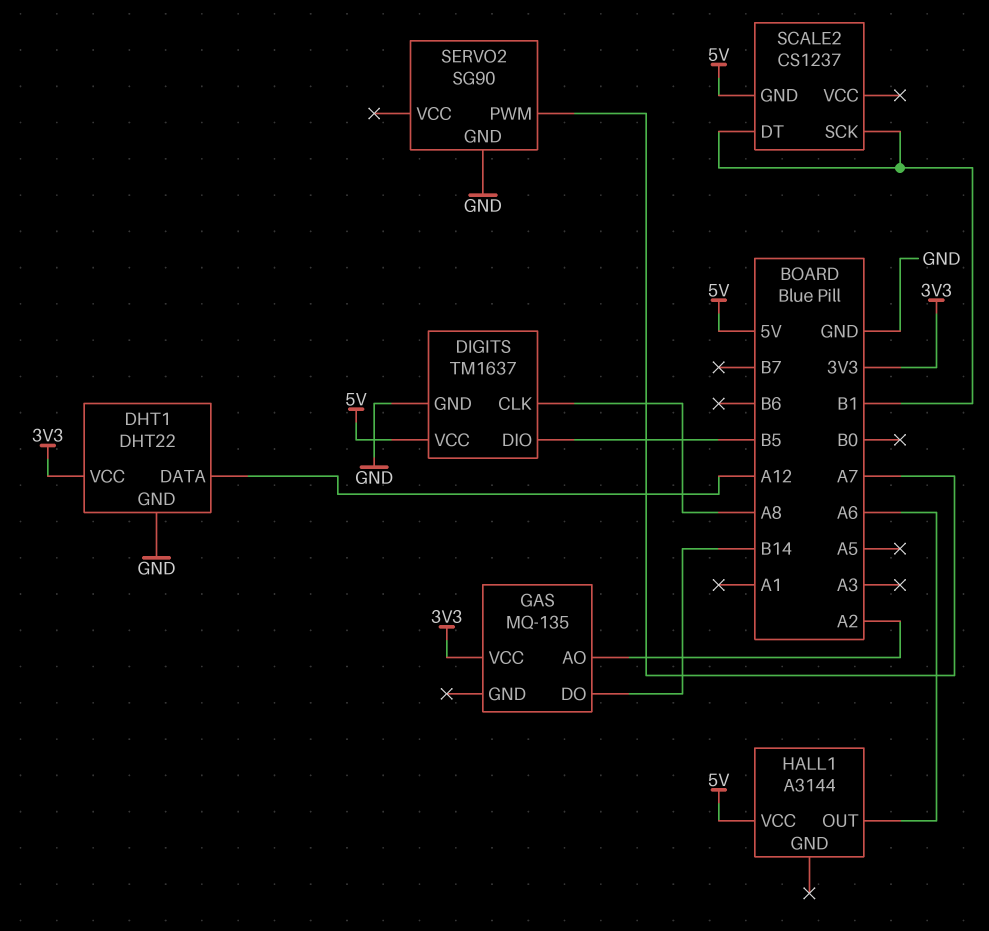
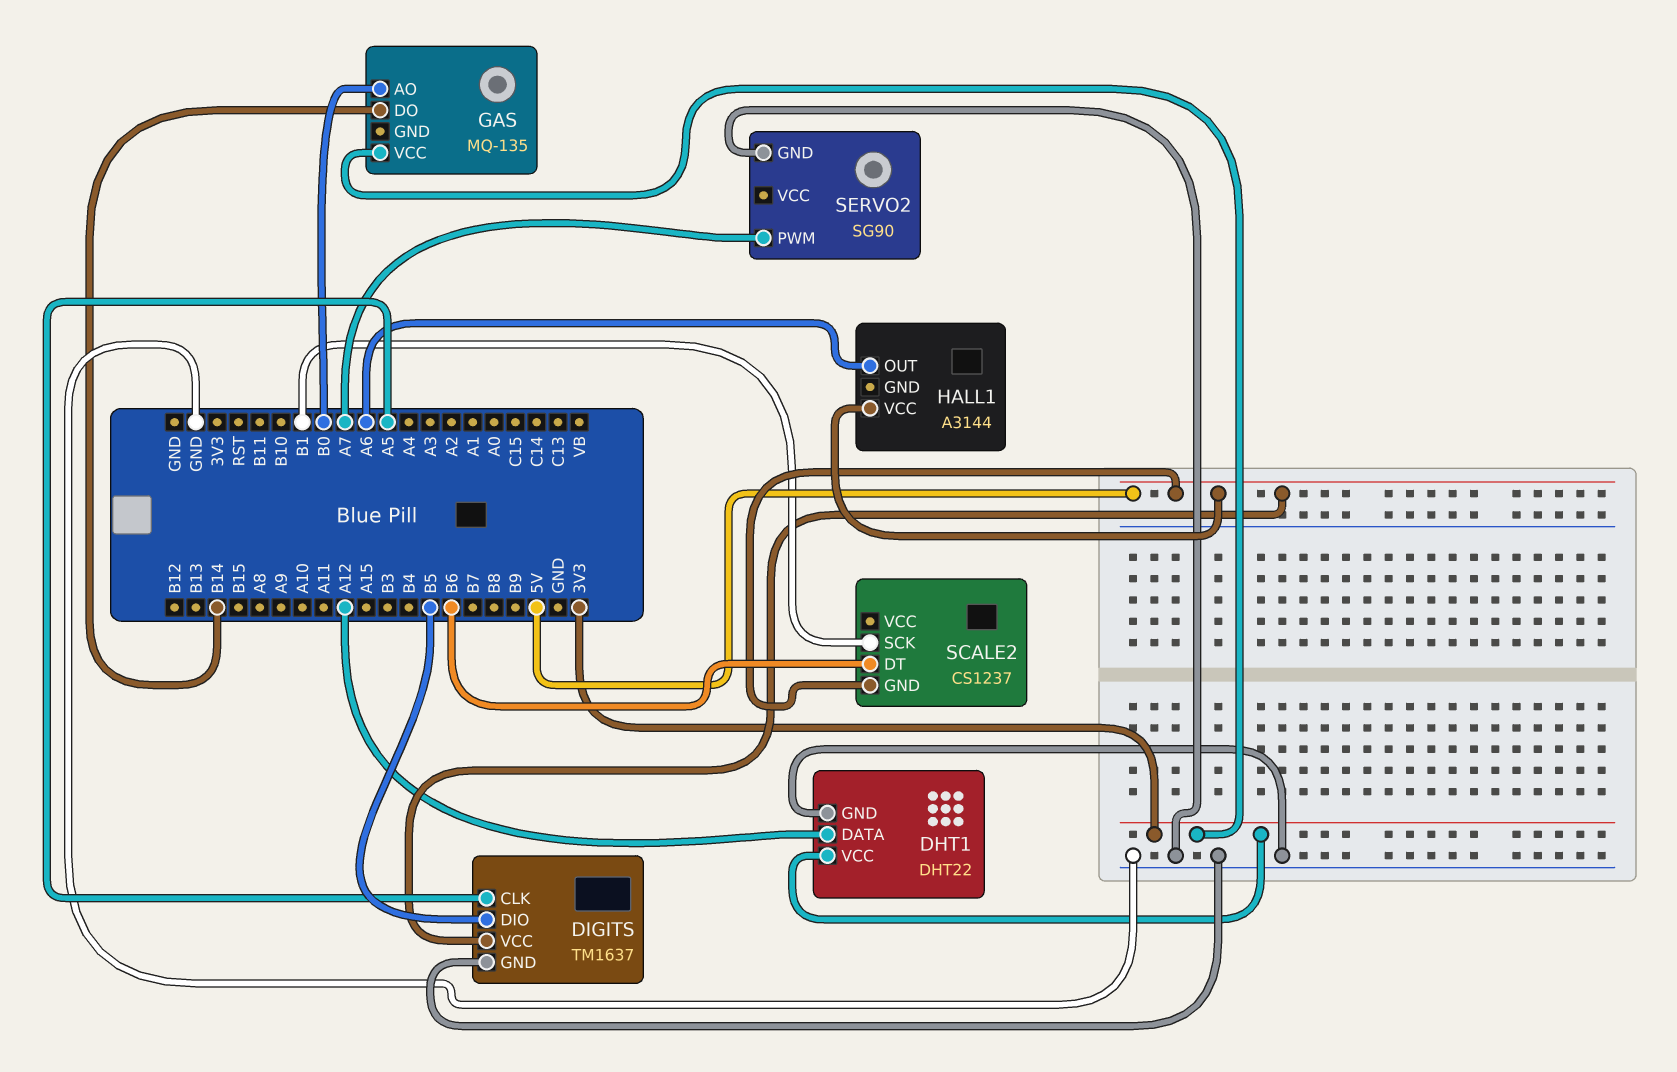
DIGITS pin CLK: A8 -> A5
GAS pin AO: A2 -> B0
SCALE2 pin DT: B1 -> B6

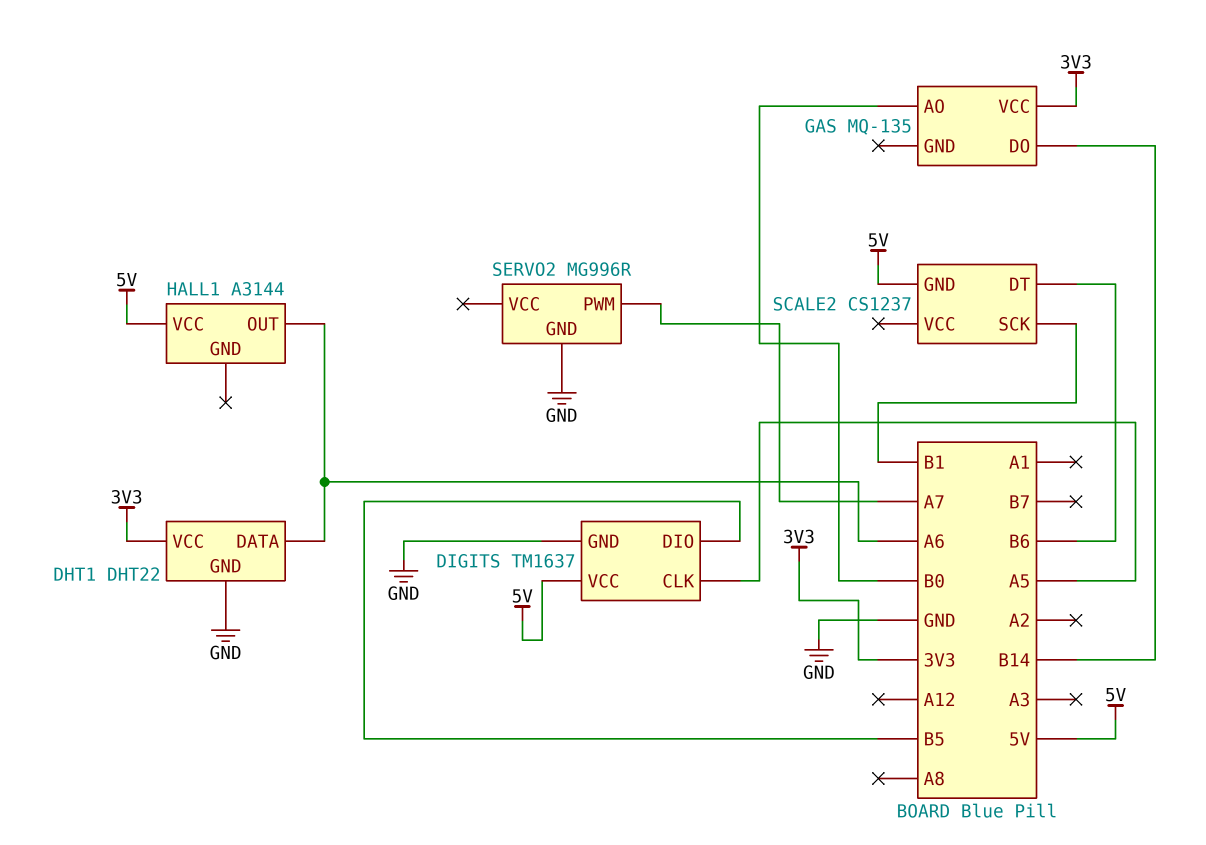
DHT1 pin DATA: A12 -> A6
SERVO2: SG90 -> MG996R

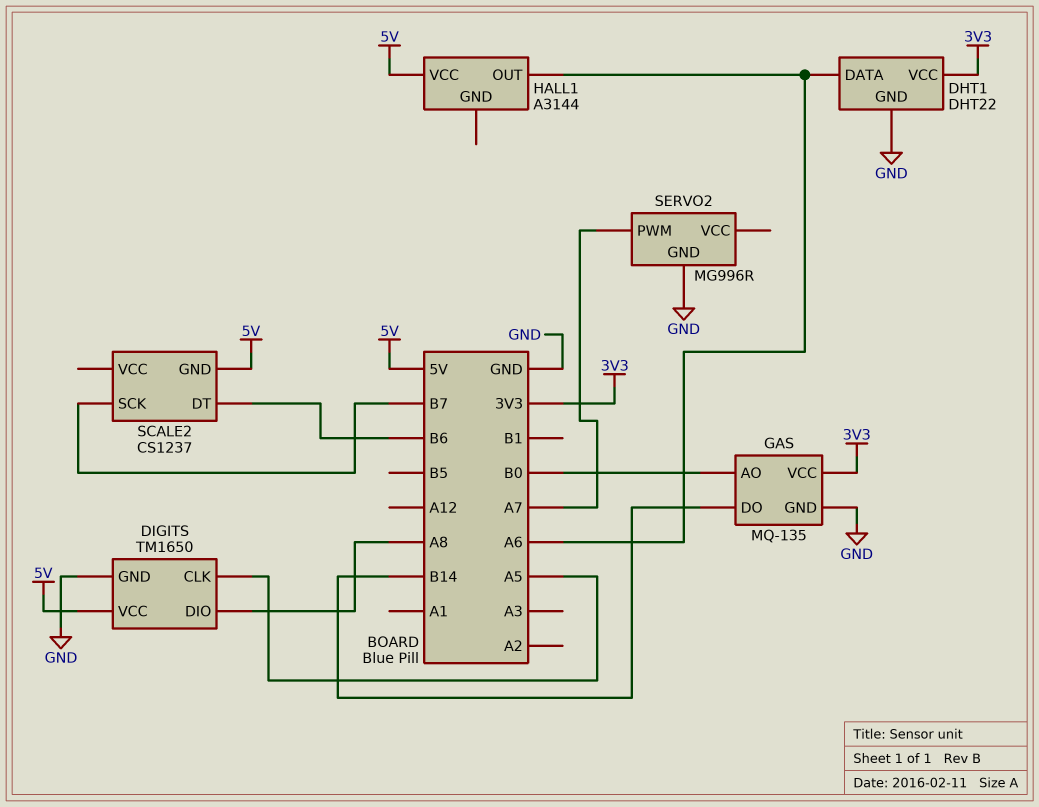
DIGITS: TM1637 -> TM1650
DIGITS pin DIO: B5 -> A8
GAS pin GND: none -> GND
SCALE2 pin SCK: B1 -> B7

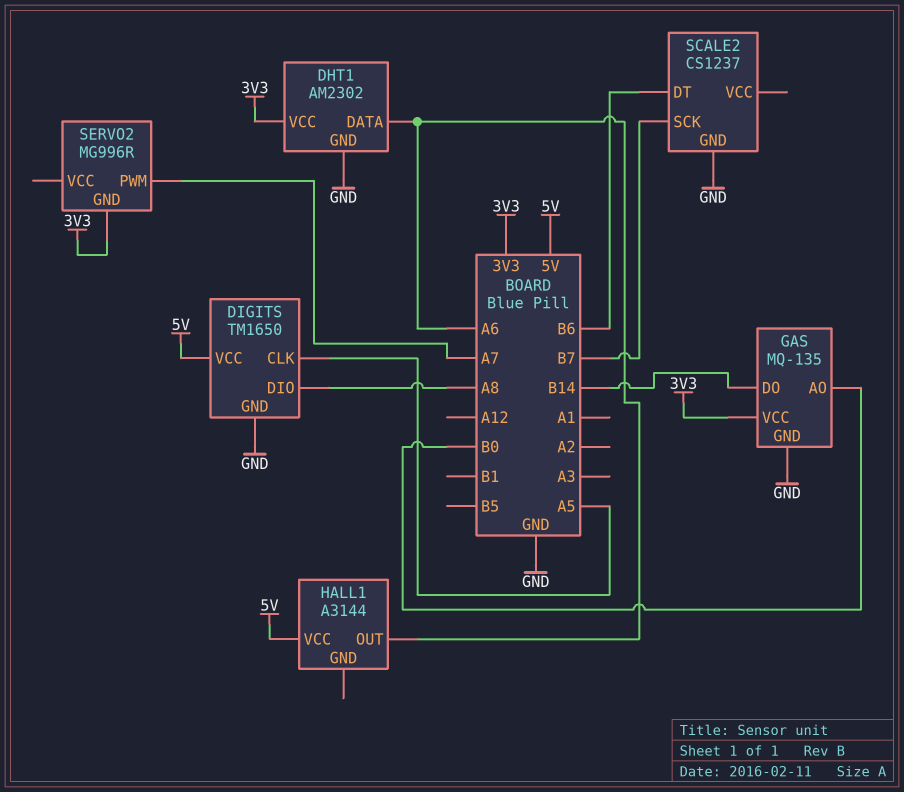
DHT1: DHT22 -> AM2302
SCALE2 pin GND: 5V -> GND
SERVO2 pin GND: GND -> 3V3

